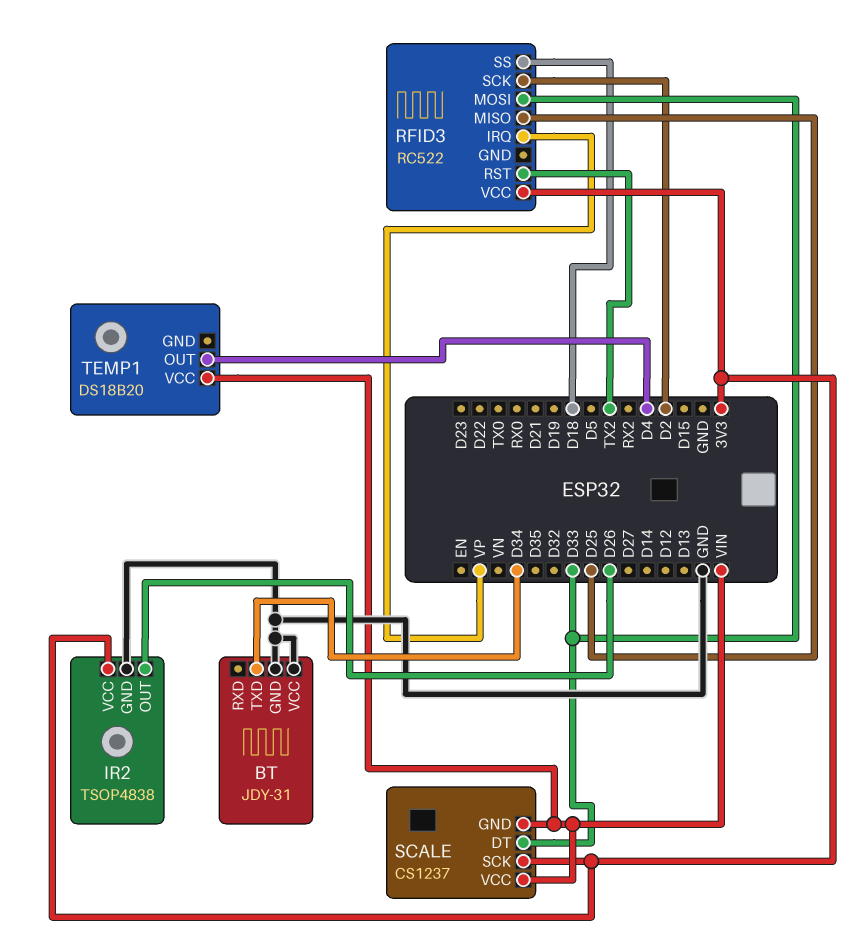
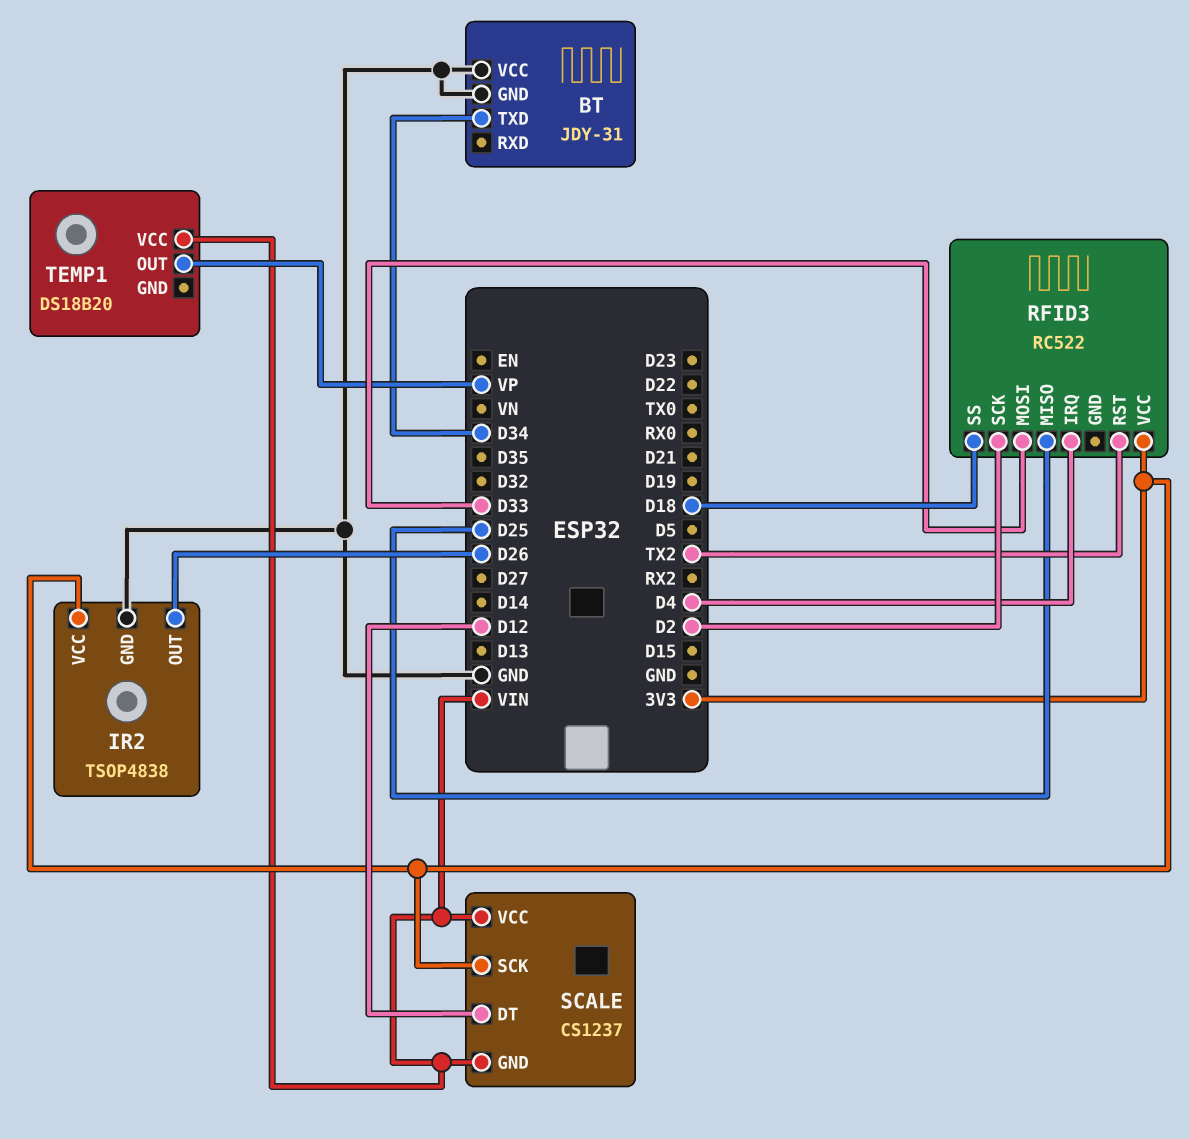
RFID3 pin IRQ: VP -> D4
SCALE pin DT: D33 -> D12
TEMP1 pin OUT: D4 -> VP

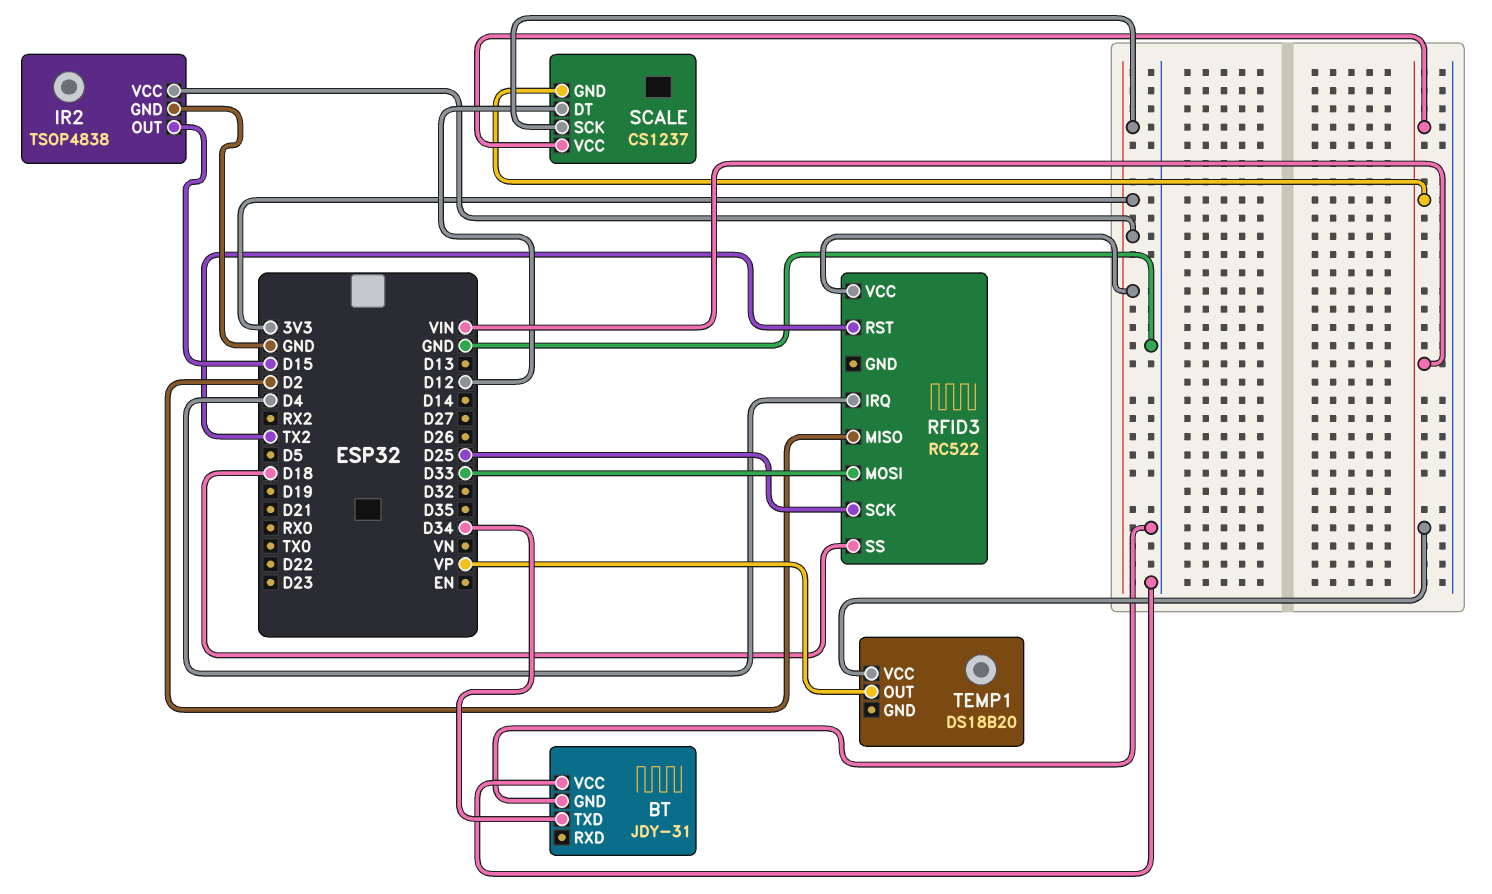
IR2 pin OUT: D26 -> D15
RFID3 pin MISO: D25 -> D2
RFID3 pin SCK: D2 -> D25

